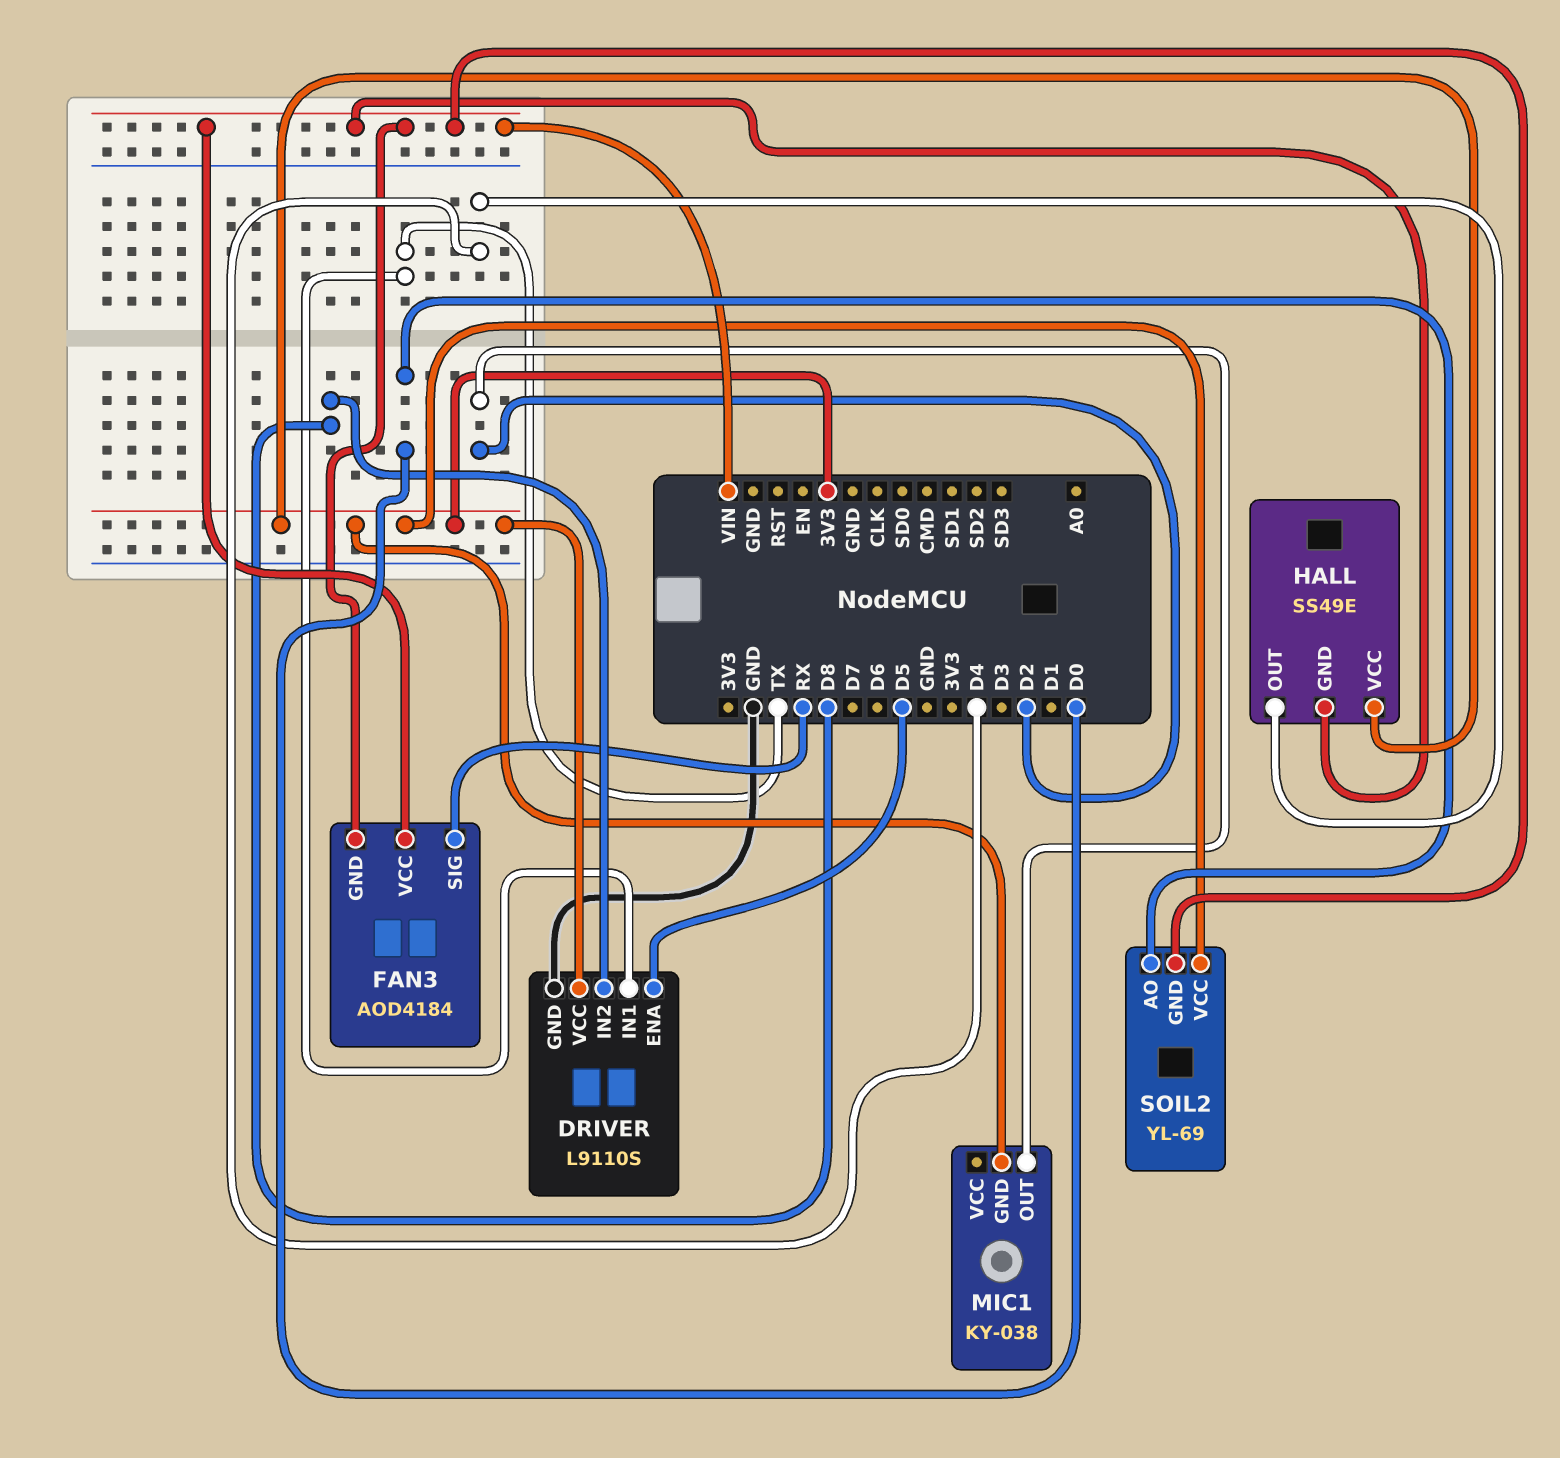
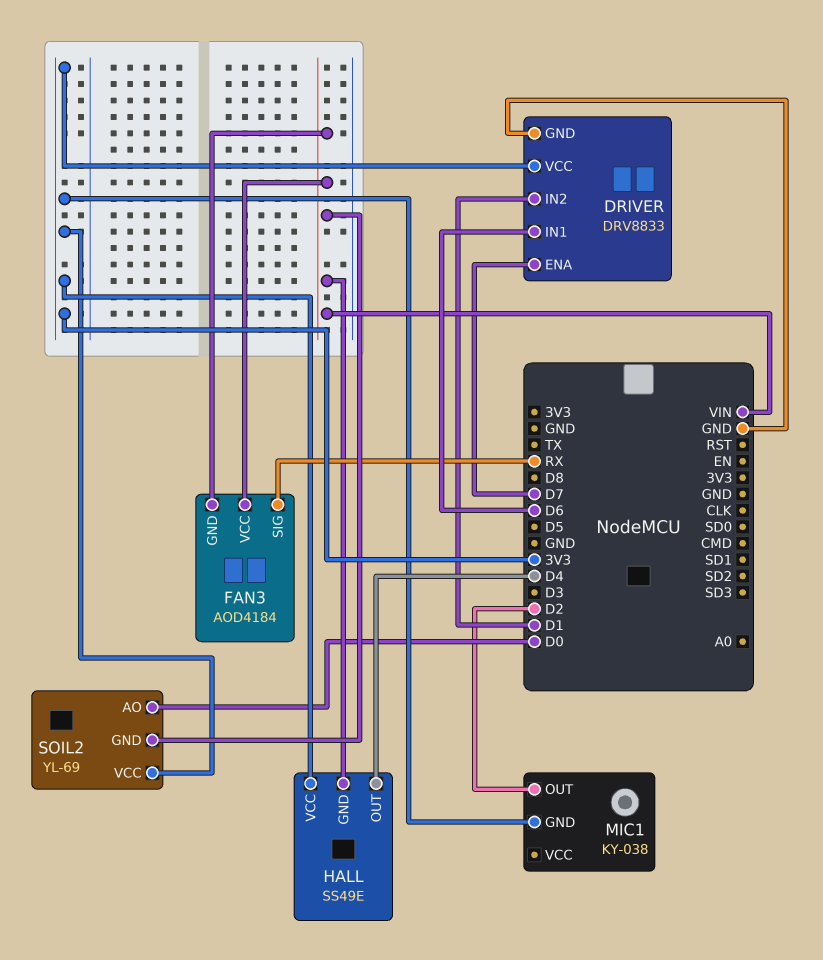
DRIVER: L9110S -> DRV8833
DRIVER pin ENA: D5 -> D7
DRIVER pin IN1: TX -> D6
DRIVER pin IN2: D8 -> D1

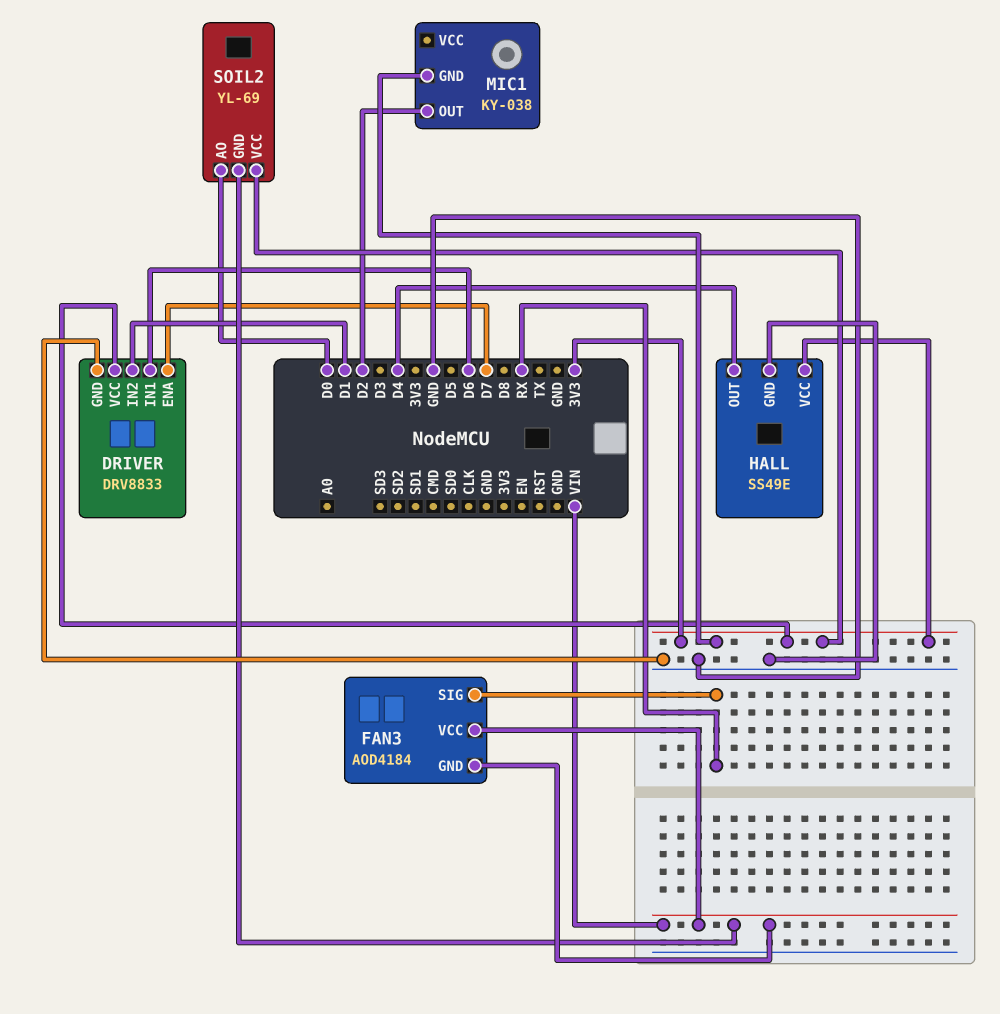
HALL pin GND: VIN -> GND

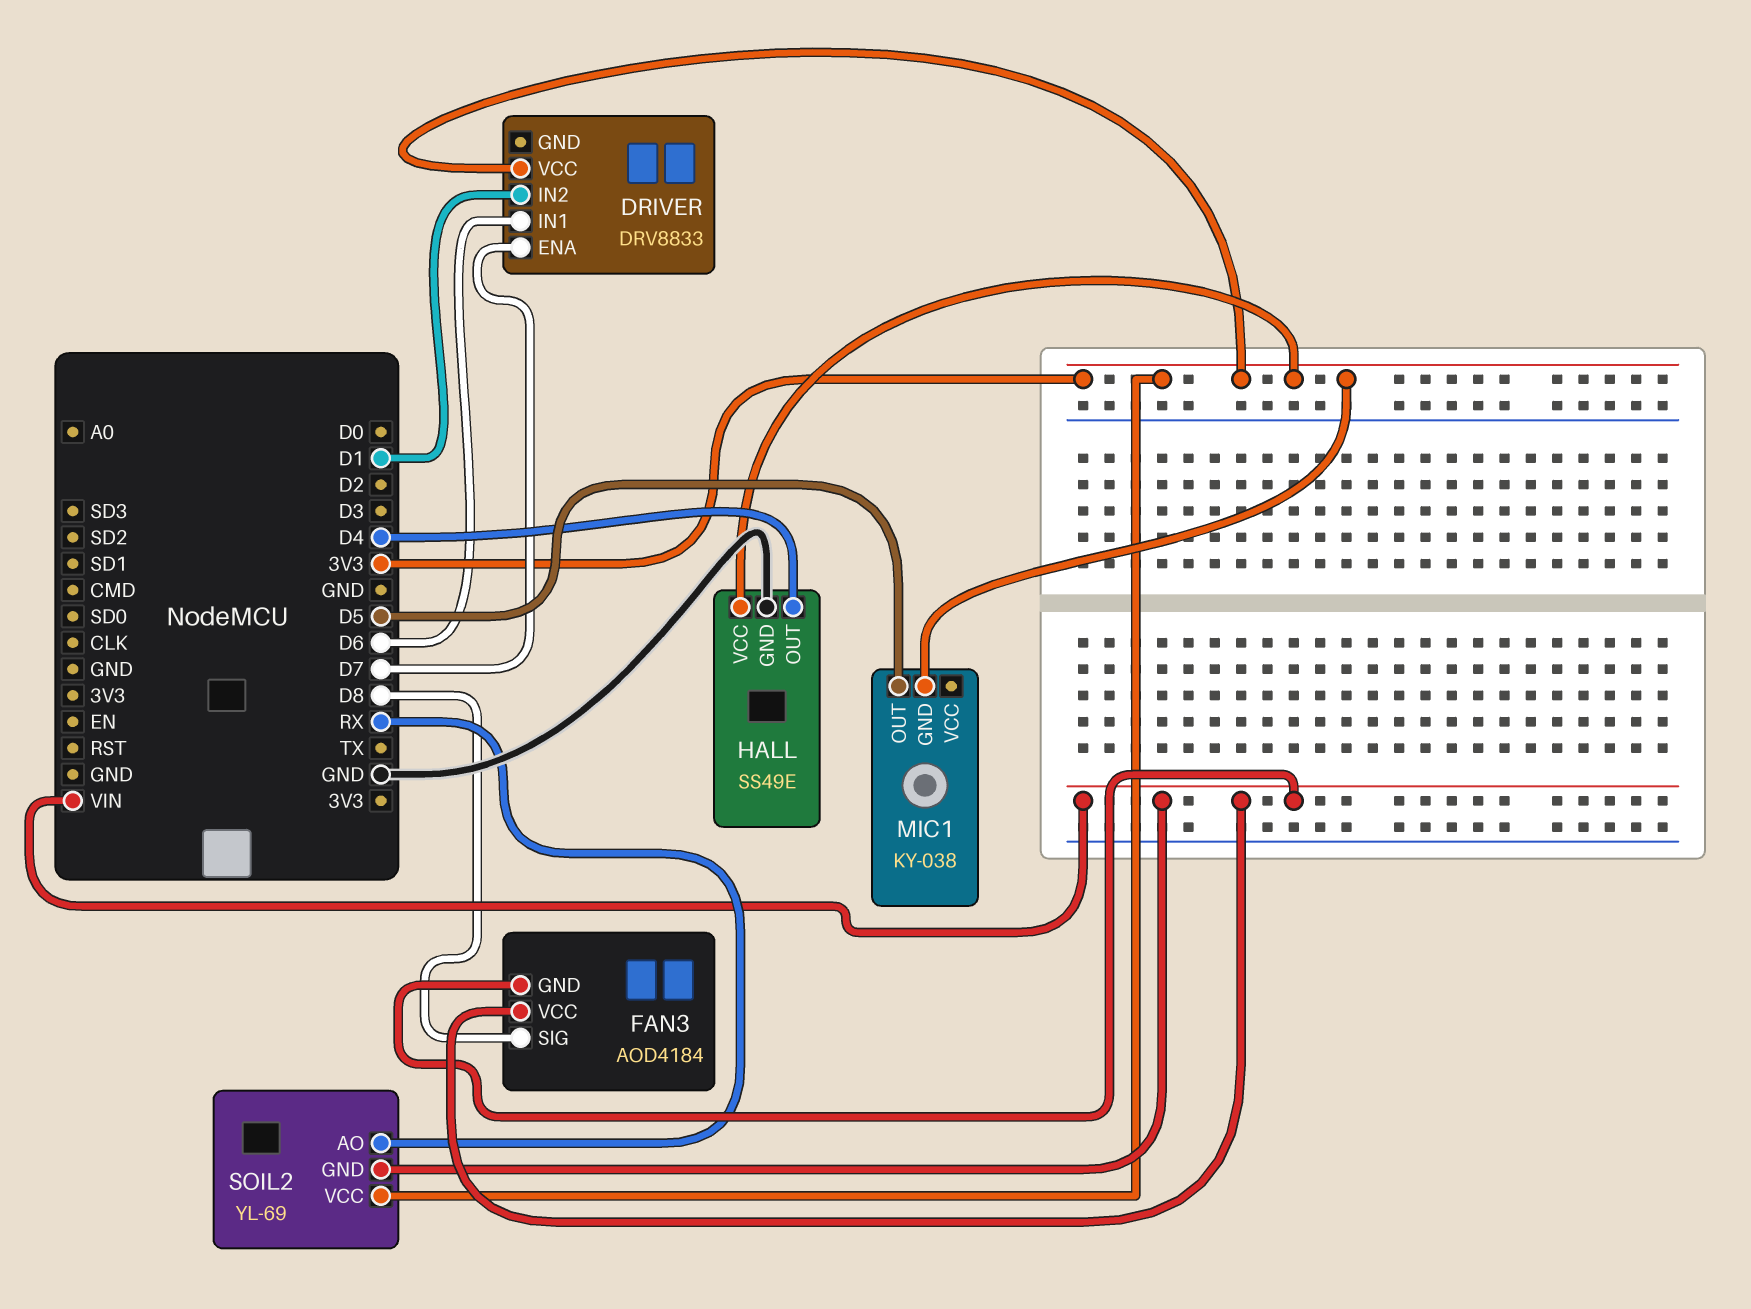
DRIVER pin GND: GND -> none
FAN3 pin SIG: RX -> D8
MIC1 pin OUT: D2 -> D5
SOIL2 pin AO: D0 -> RX

